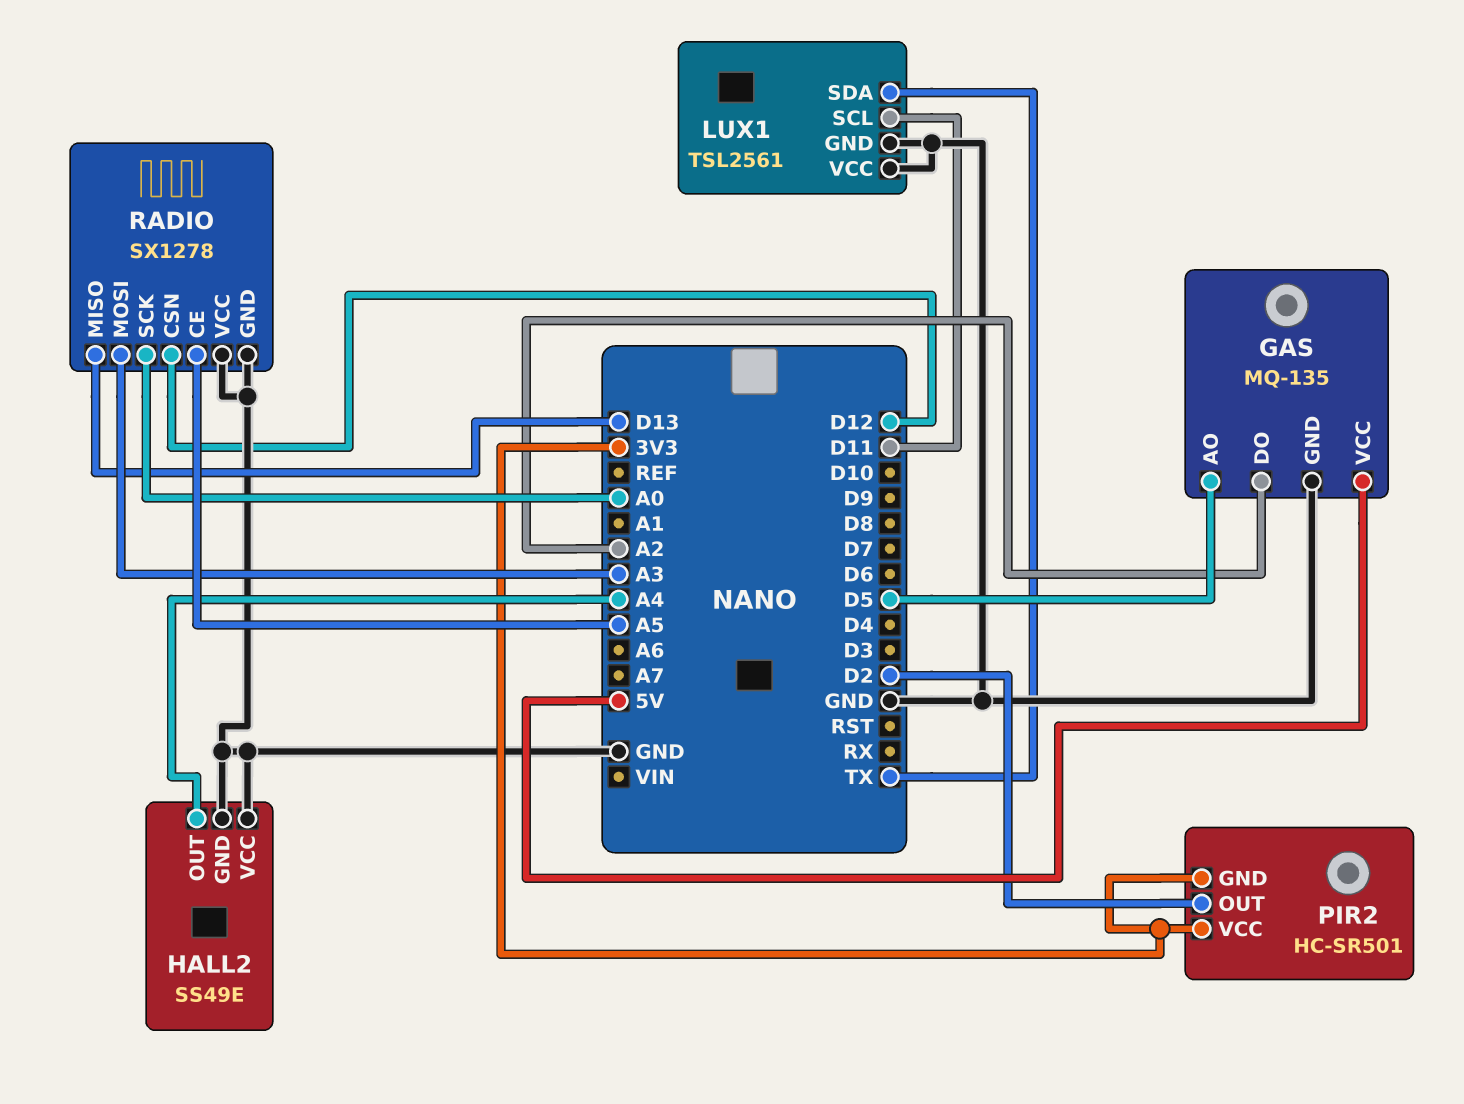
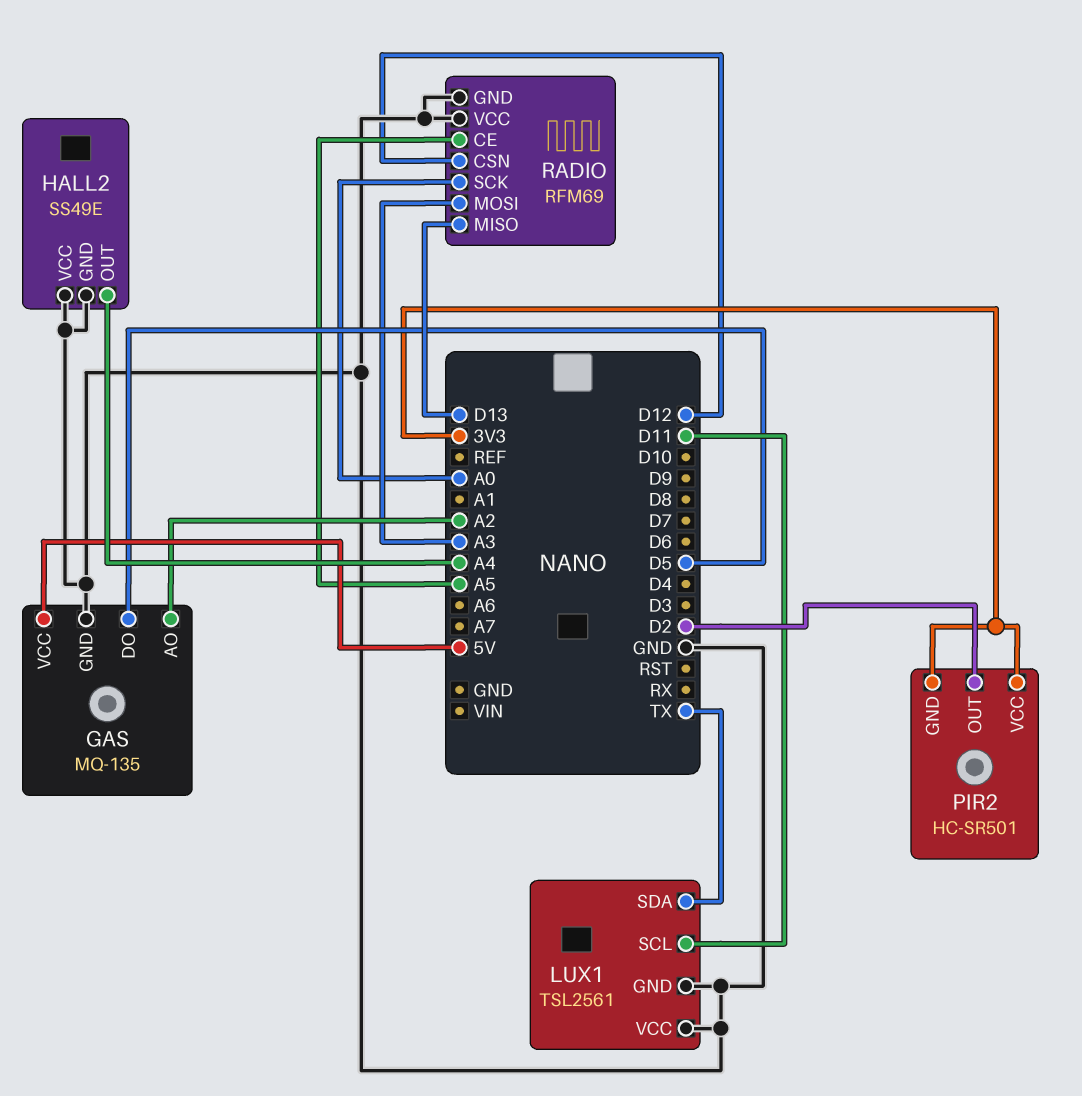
GAS pin AO: D5 -> A2
GAS pin DO: A2 -> D5
RADIO: SX1278 -> RFM69

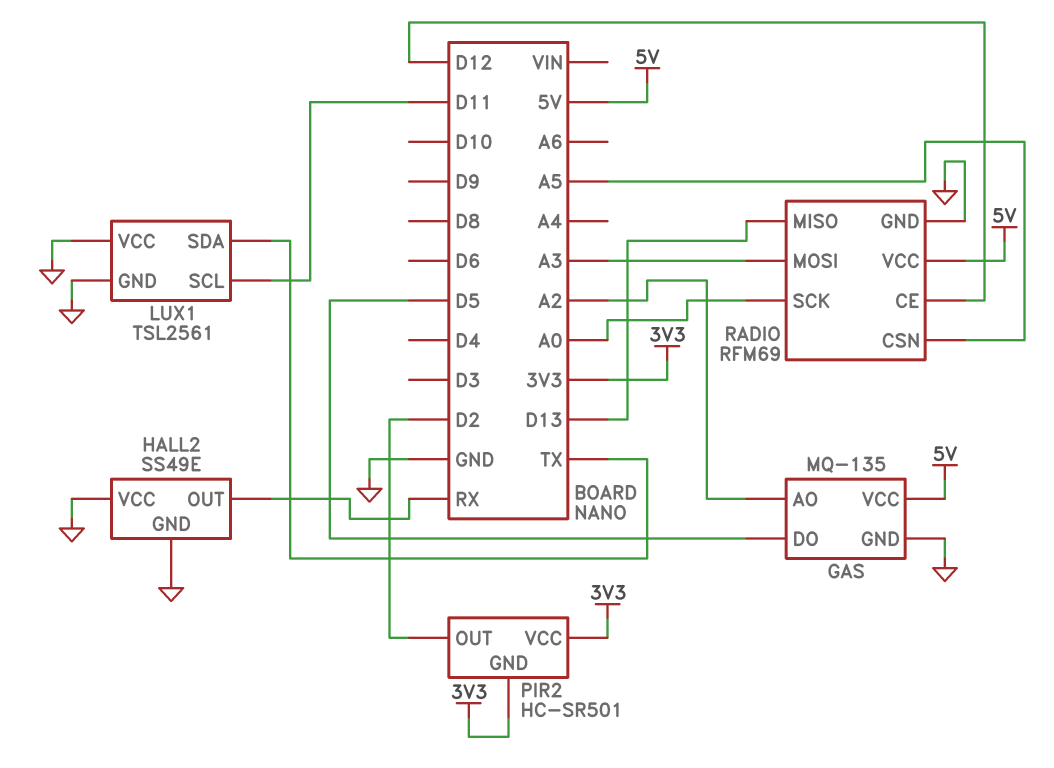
HALL2 pin OUT: A4 -> RX
RADIO pin CE: A5 -> D12
RADIO pin CSN: D12 -> A5
RADIO pin VCC: GND -> 5V

